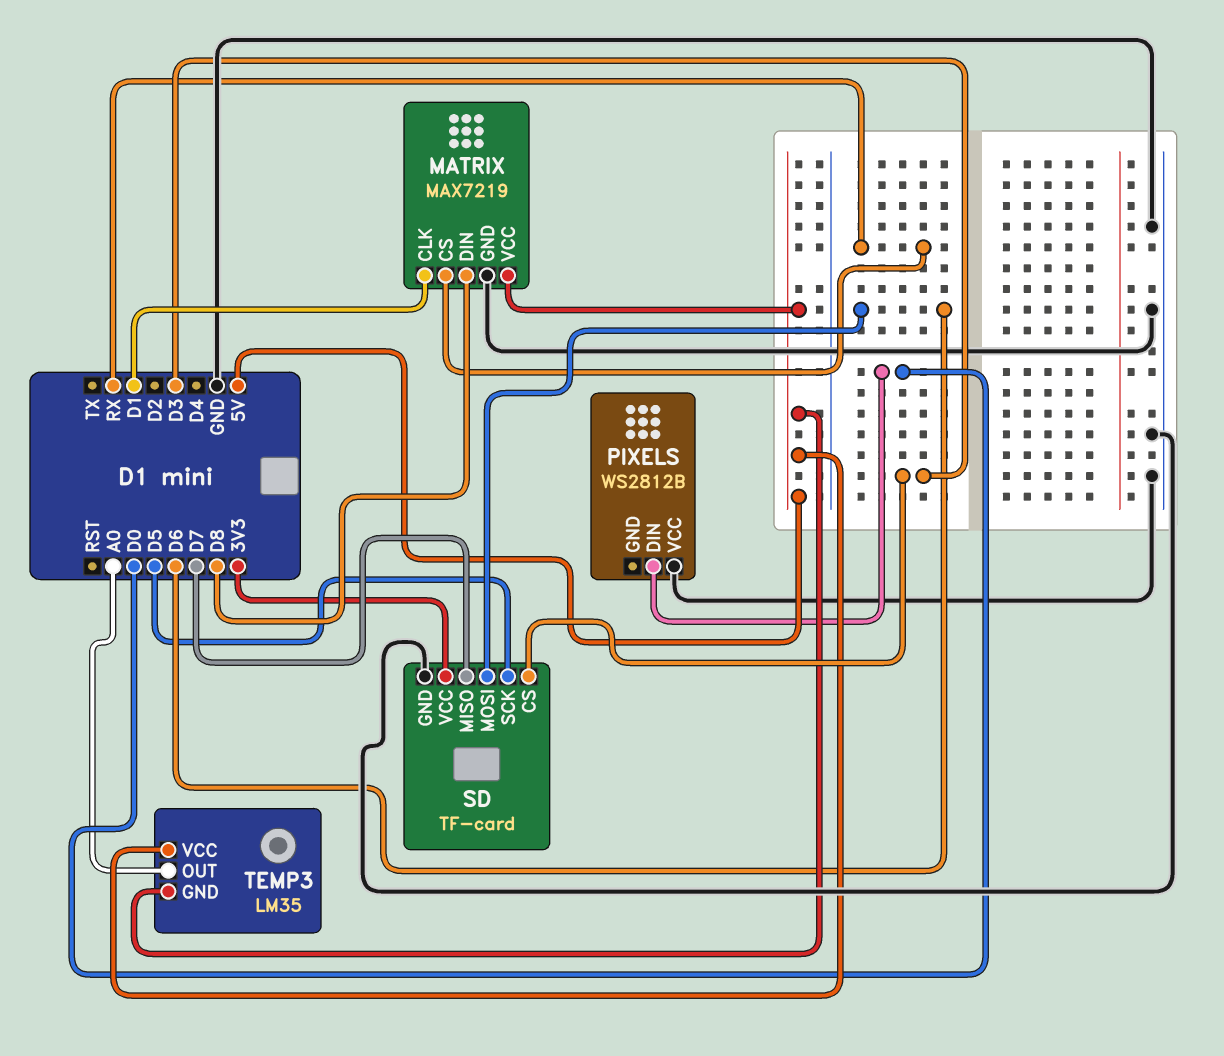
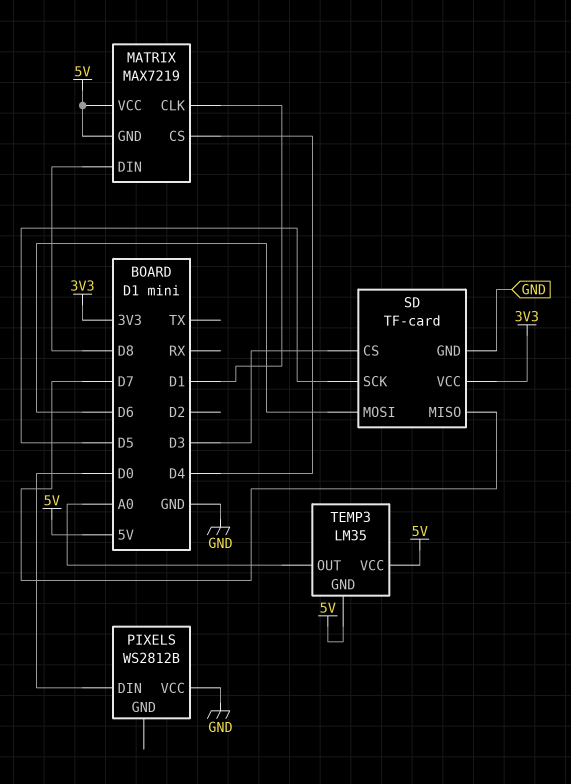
MATRIX pin CS: RX -> D4
MATRIX pin GND: GND -> 5V

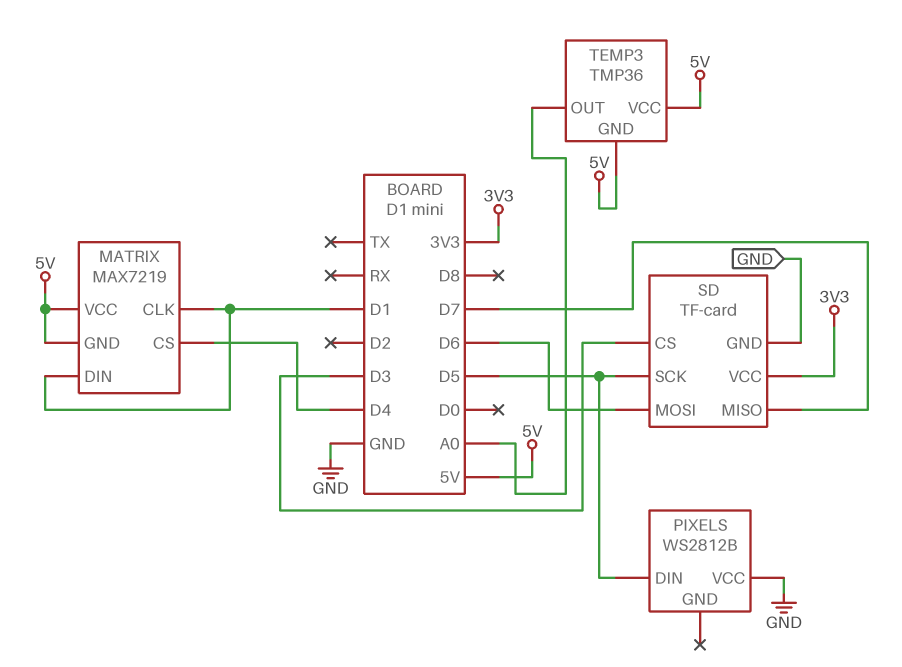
MATRIX pin DIN: D8 -> D1
PIXELS pin DIN: D0 -> D5
TEMP3: LM35 -> TMP36

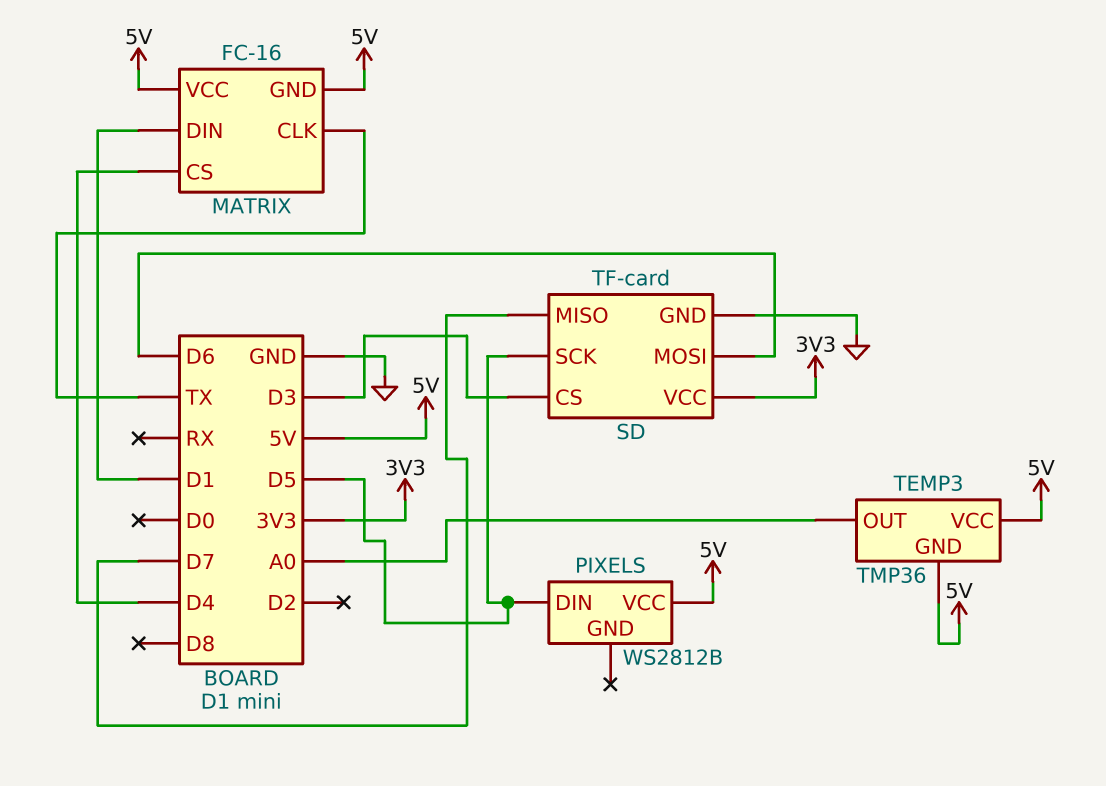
MATRIX: MAX7219 -> FC-16
MATRIX pin CLK: D1 -> TX
PIXELS pin VCC: GND -> 5V

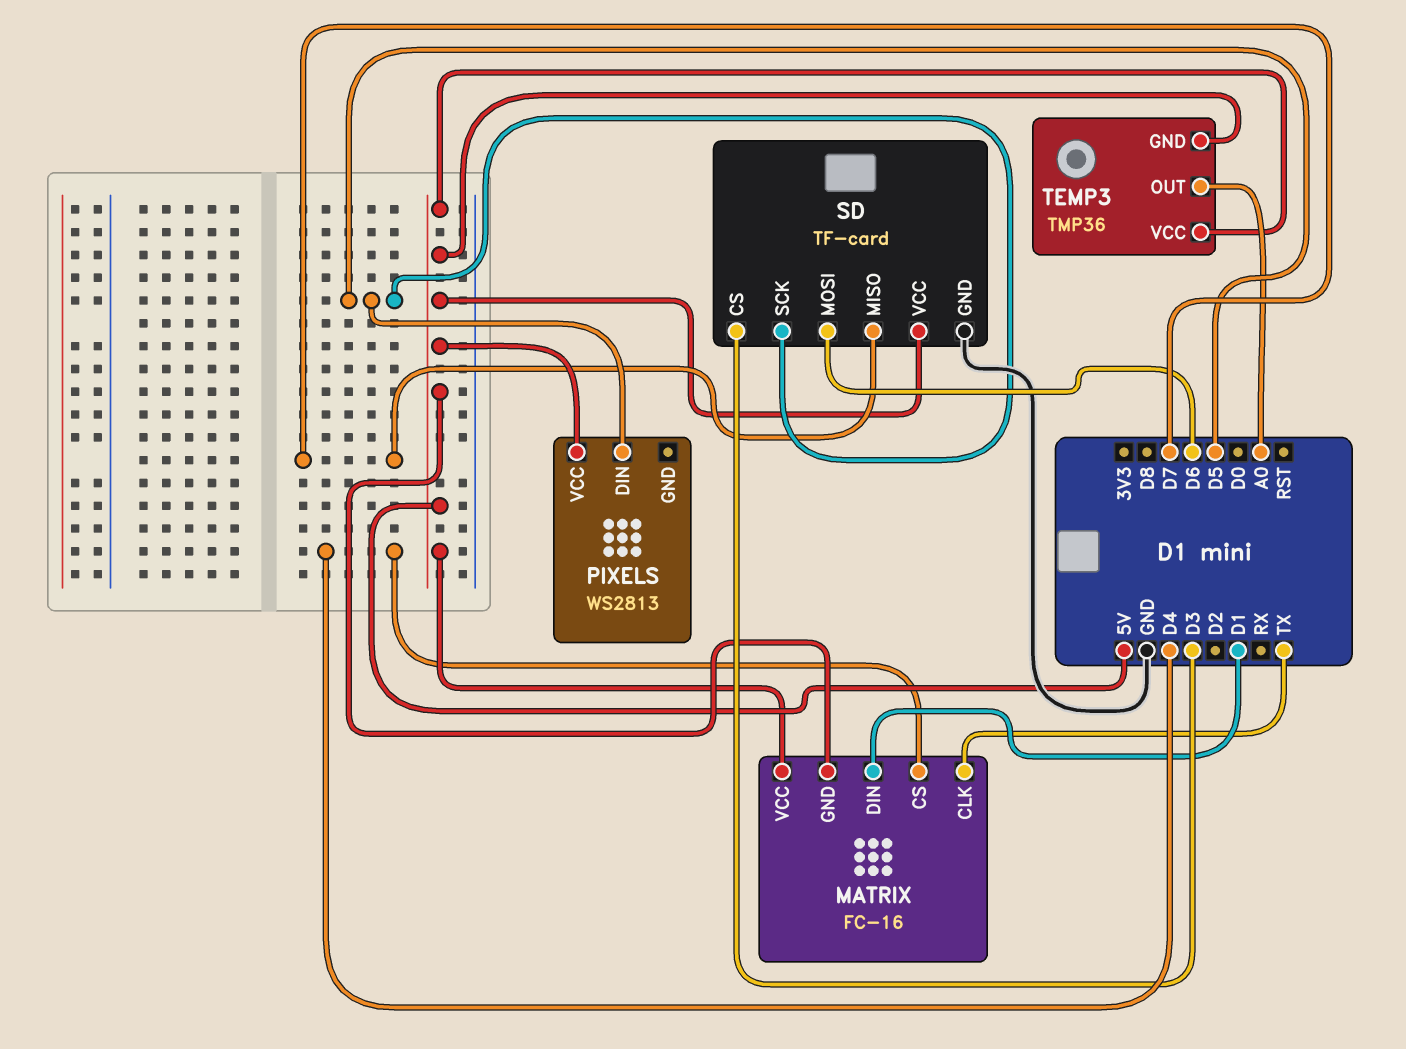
PIXELS: WS2812B -> WS2813
SD pin VCC: 3V3 -> 5V

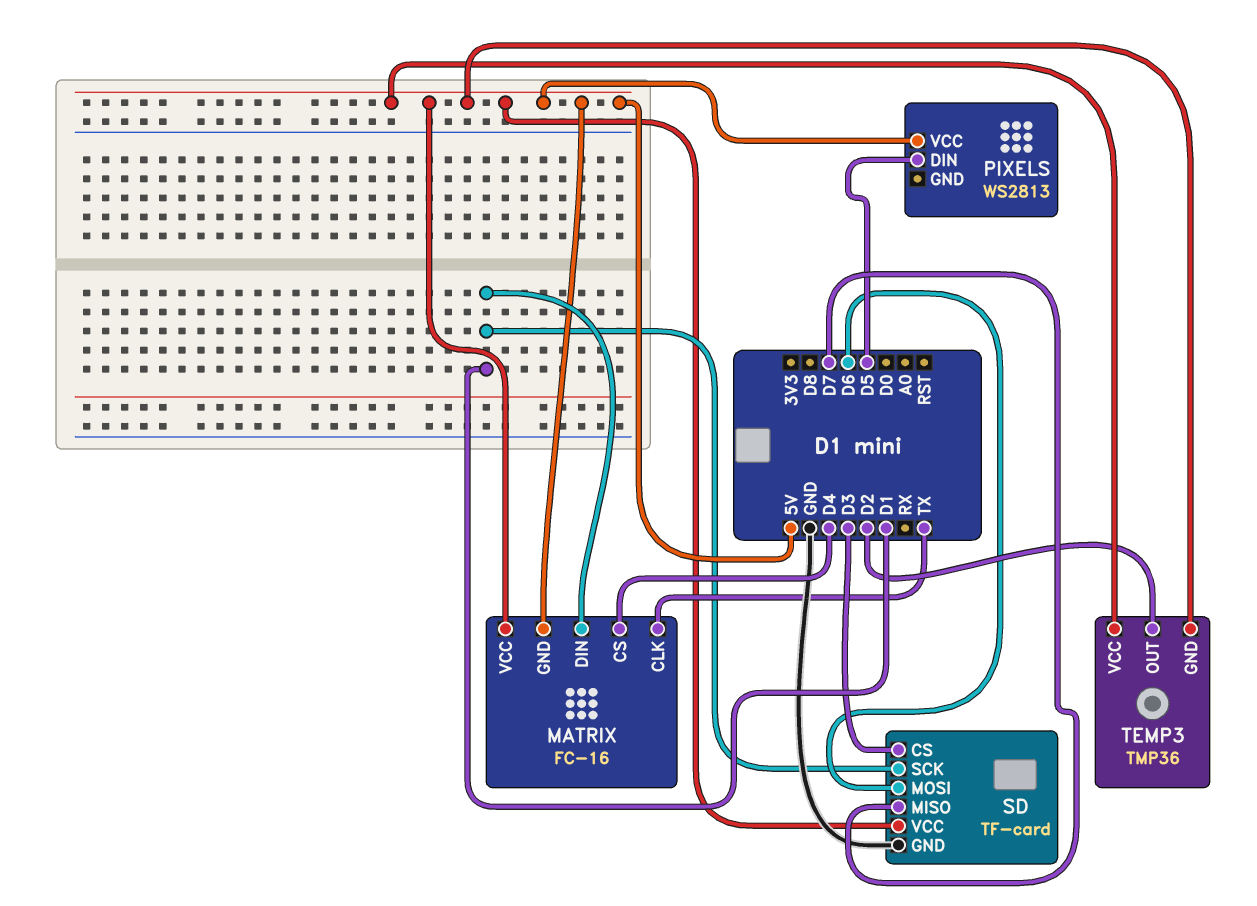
SD pin SCK: D5 -> D1
TEMP3 pin OUT: A0 -> D2

